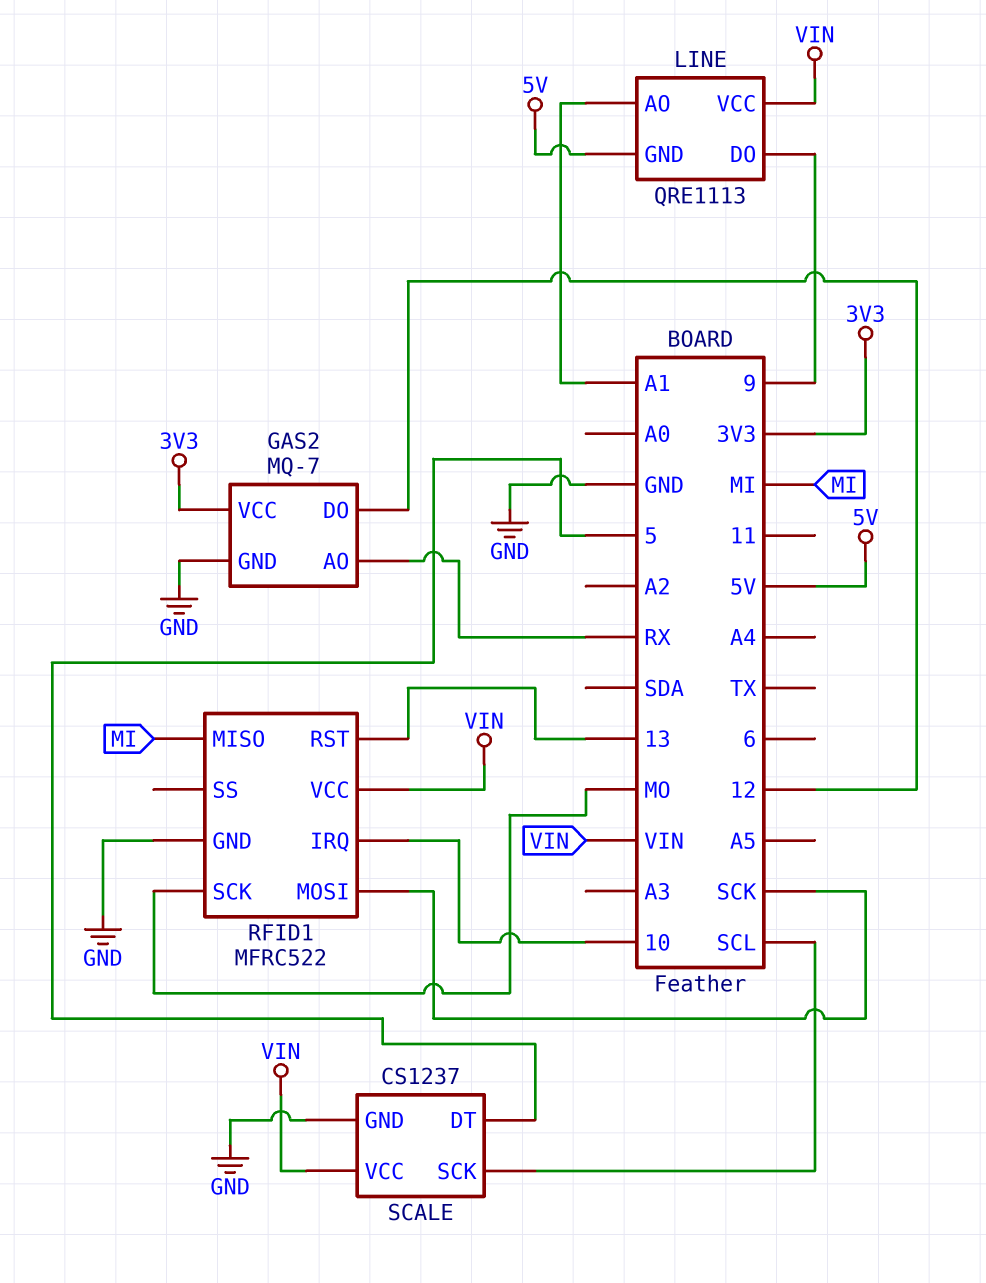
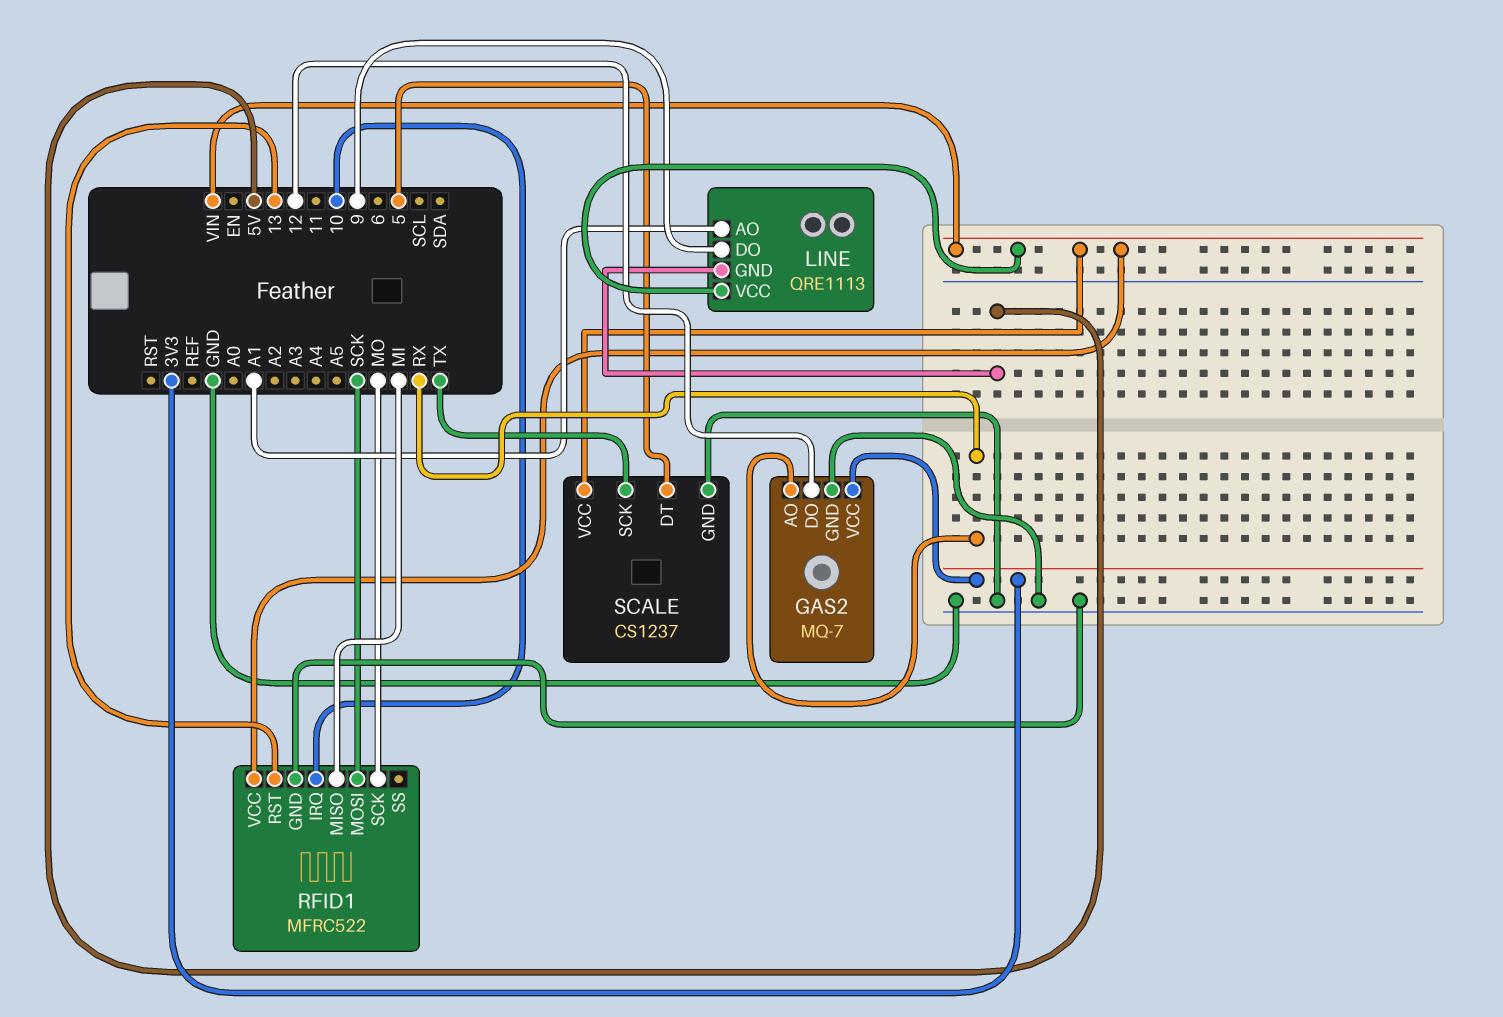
SCALE pin SCK: SCL -> TX

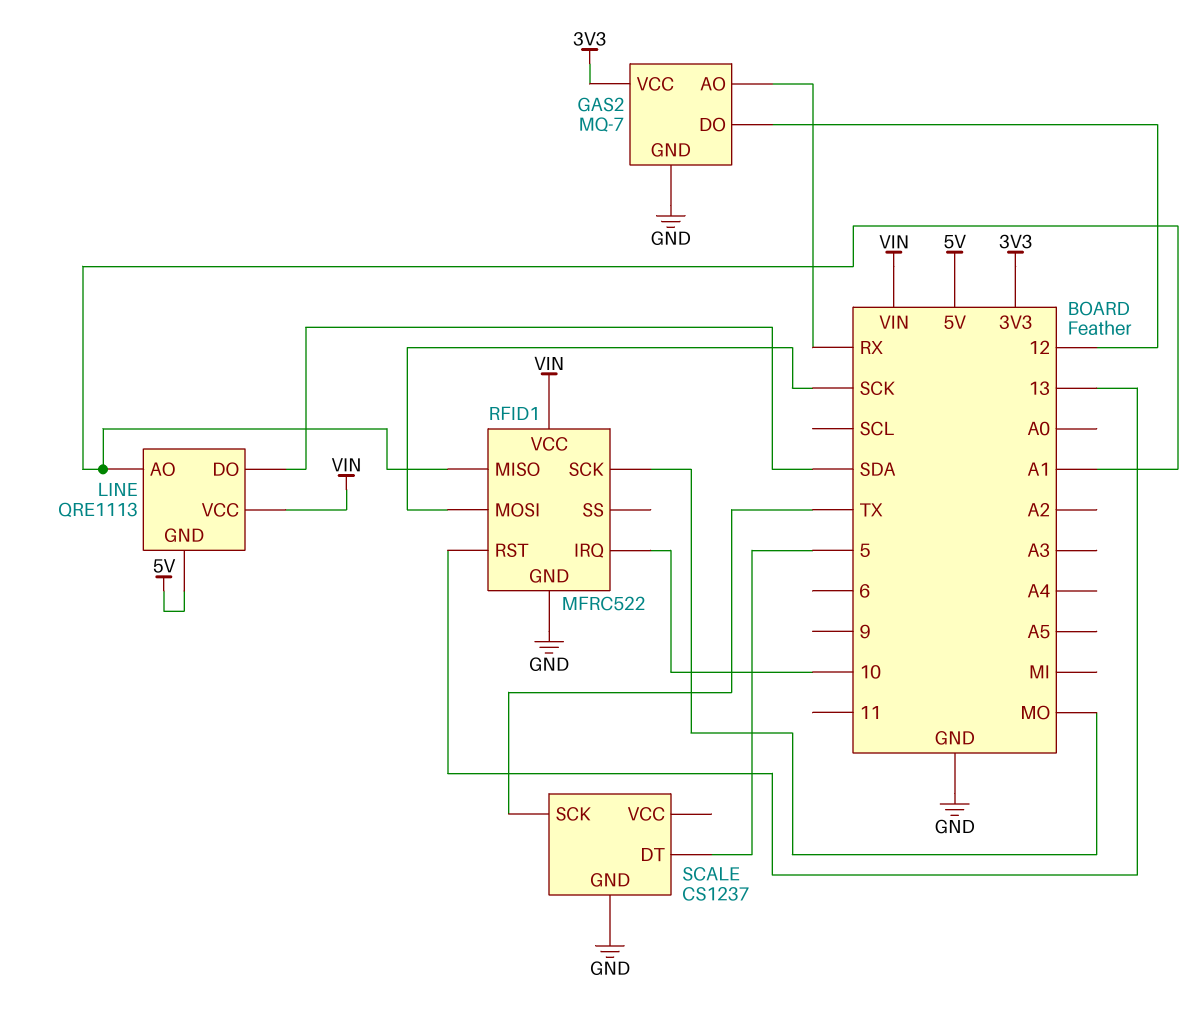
LINE pin DO: 9 -> SDA
RFID1 pin MISO: MI -> A1
SCALE pin VCC: VIN -> none

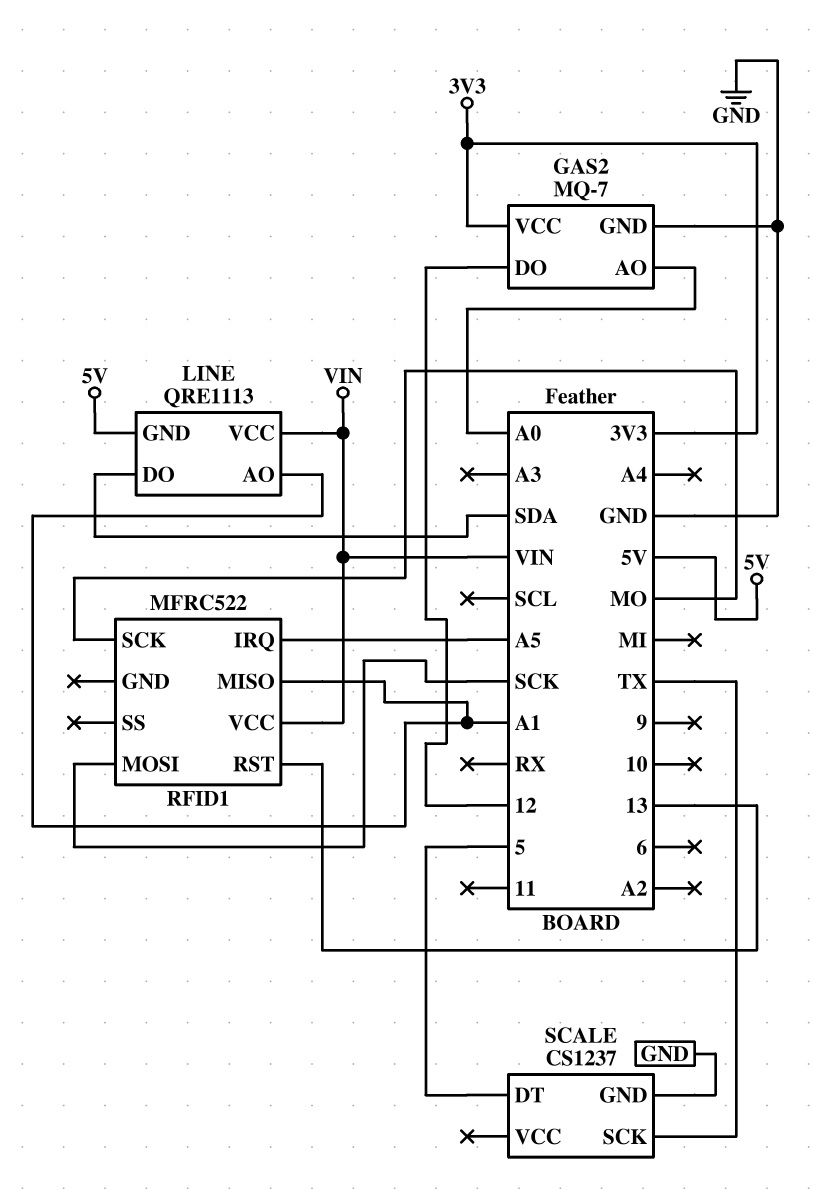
GAS2 pin AO: RX -> A0
RFID1 pin GND: GND -> none
RFID1 pin IRQ: 10 -> A5

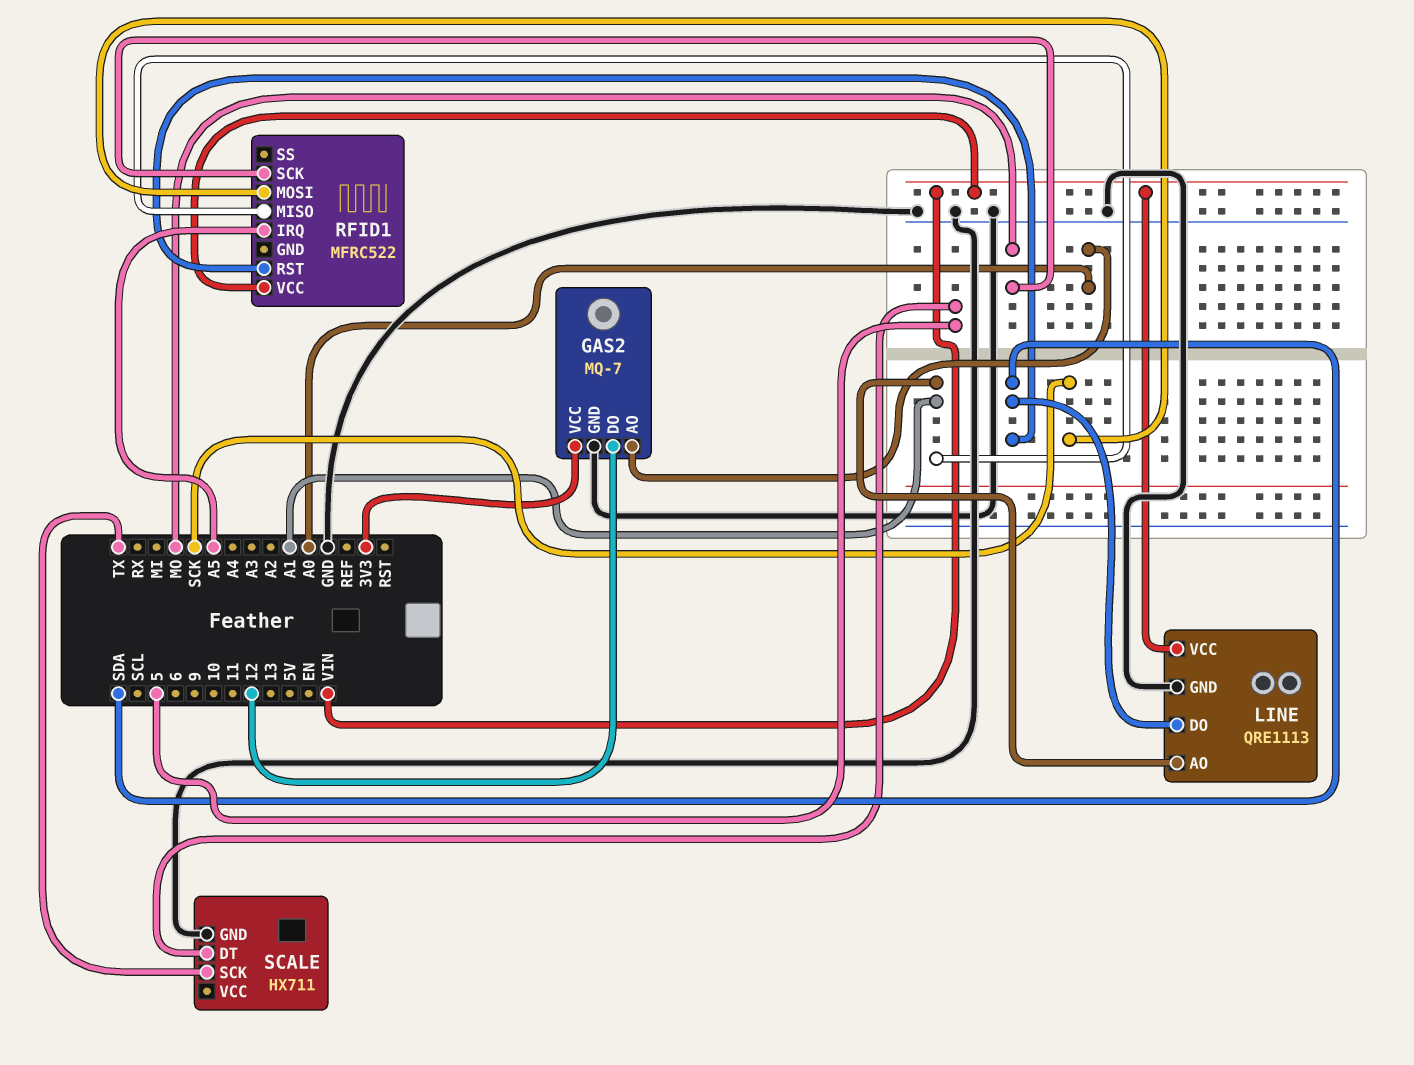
LINE pin GND: 5V -> GND
RFID1 pin RST: 13 -> SDA
SCALE: CS1237 -> HX711

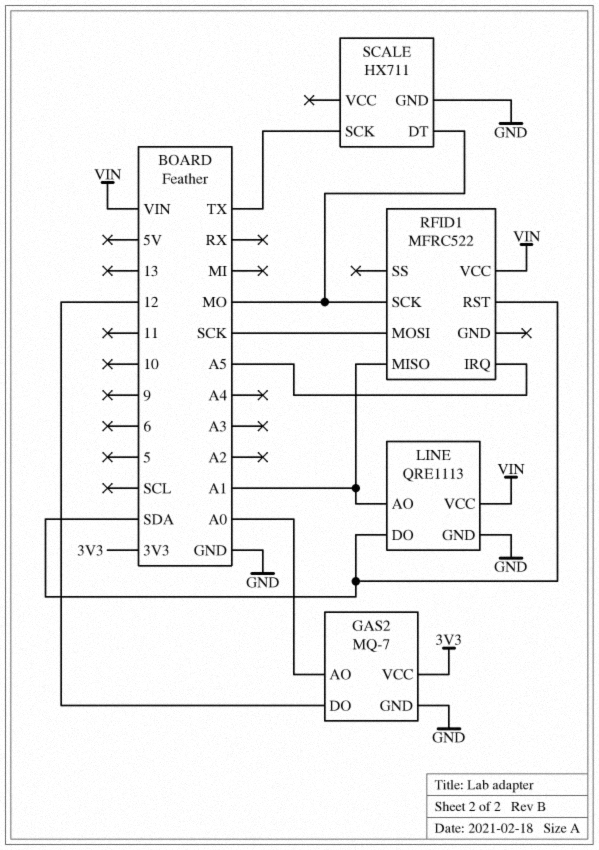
SCALE pin DT: 5 -> MO

